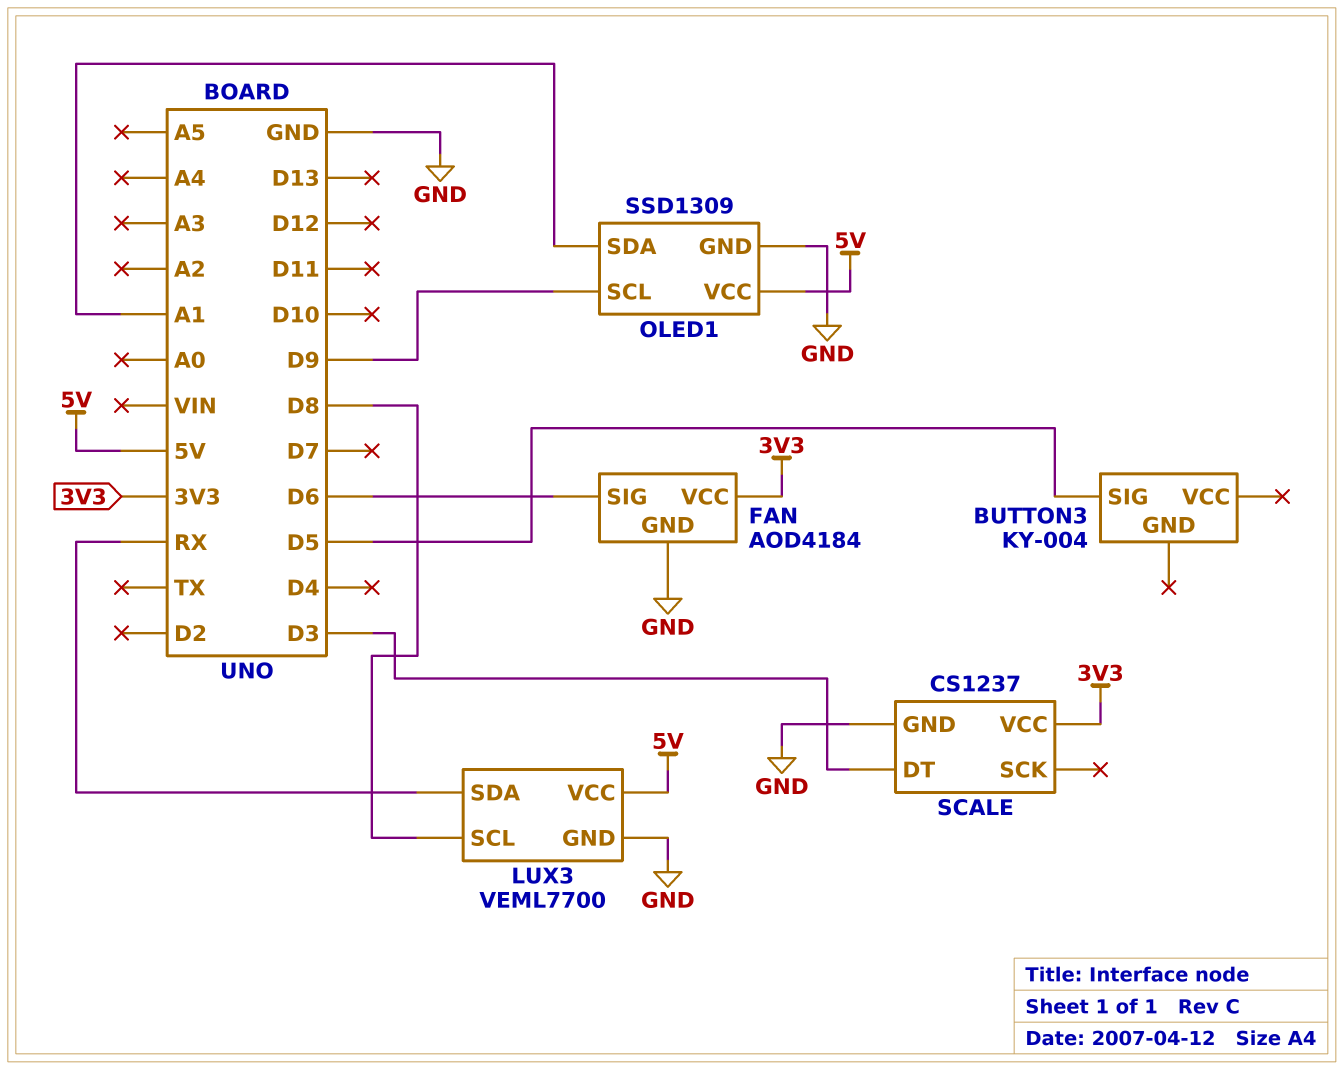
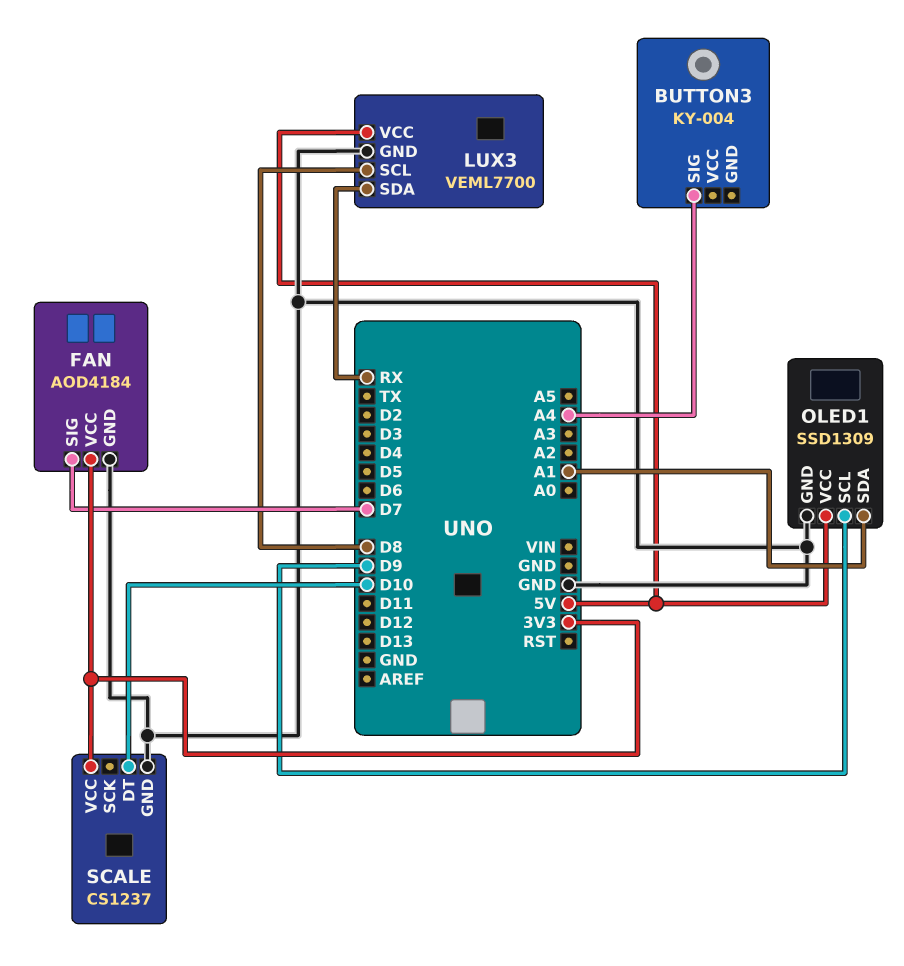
BUTTON3 pin SIG: D5 -> A4
FAN pin SIG: D6 -> D7
SCALE pin DT: D3 -> D10

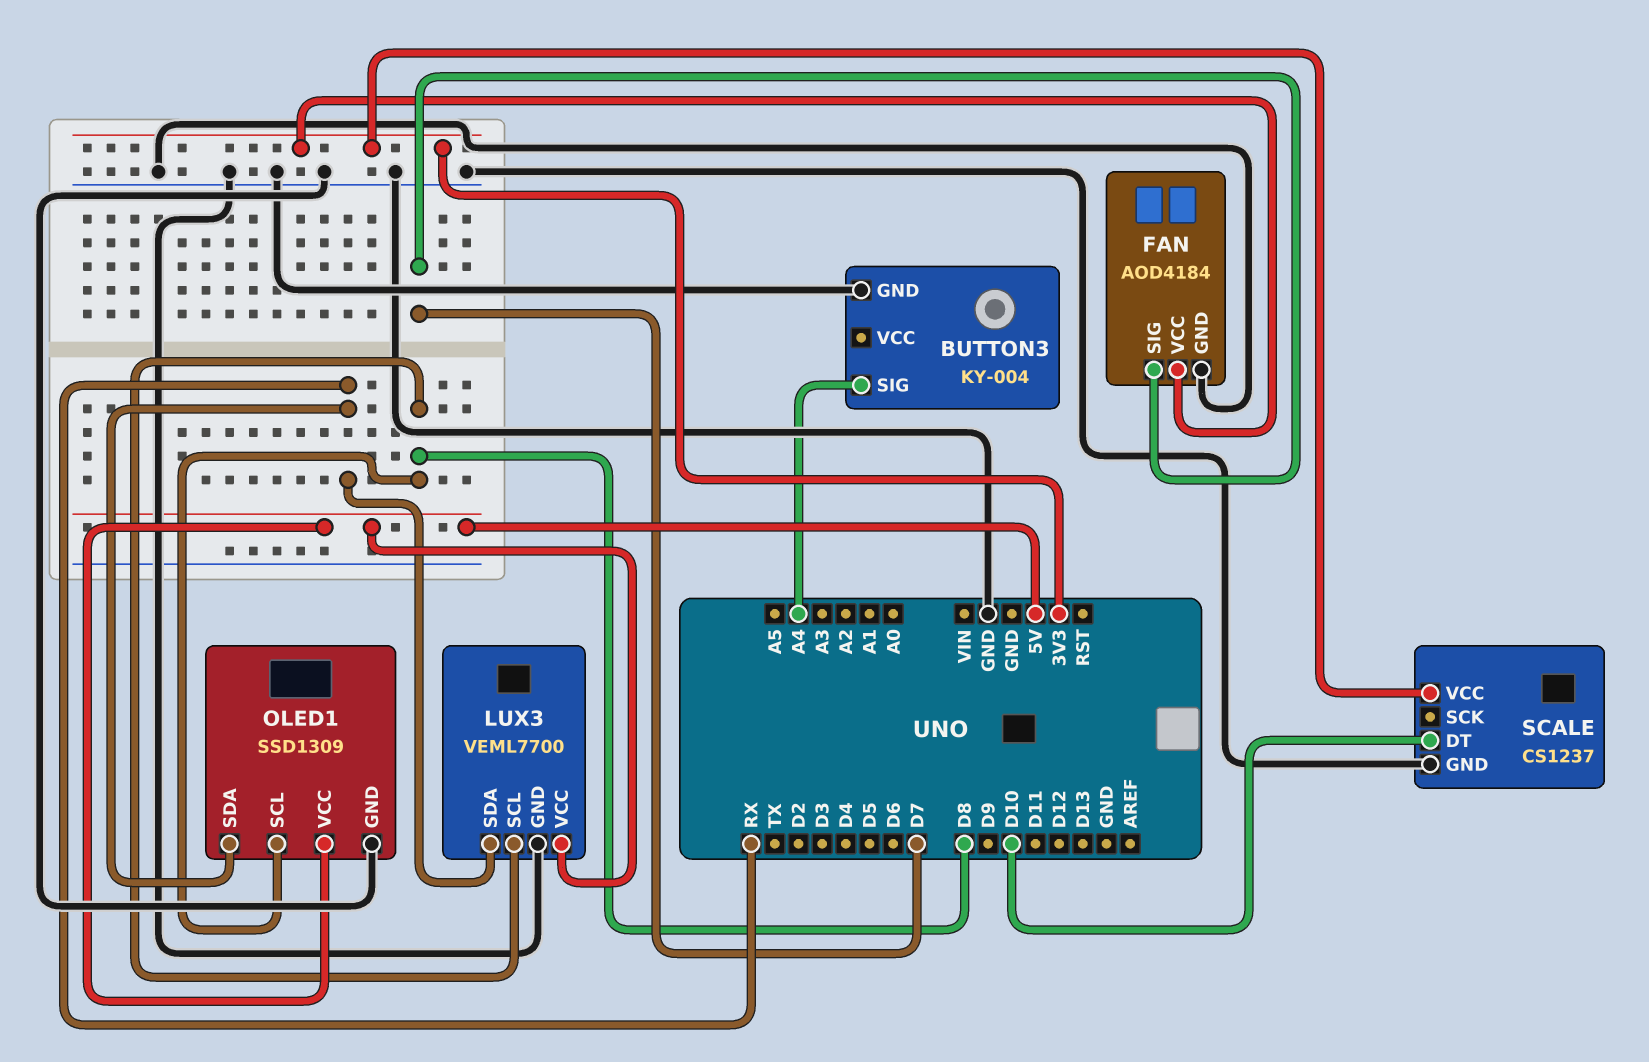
BUTTON3 pin GND: none -> GND
OLED1 pin SCL: D9 -> D8
OLED1 pin SDA: A1 -> RX

